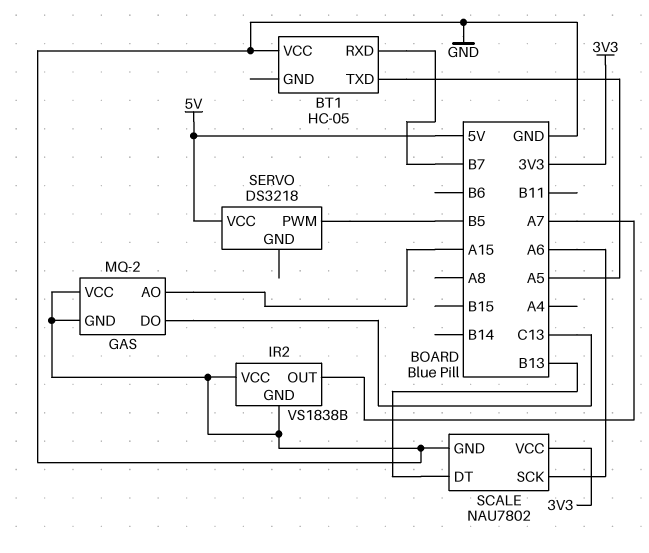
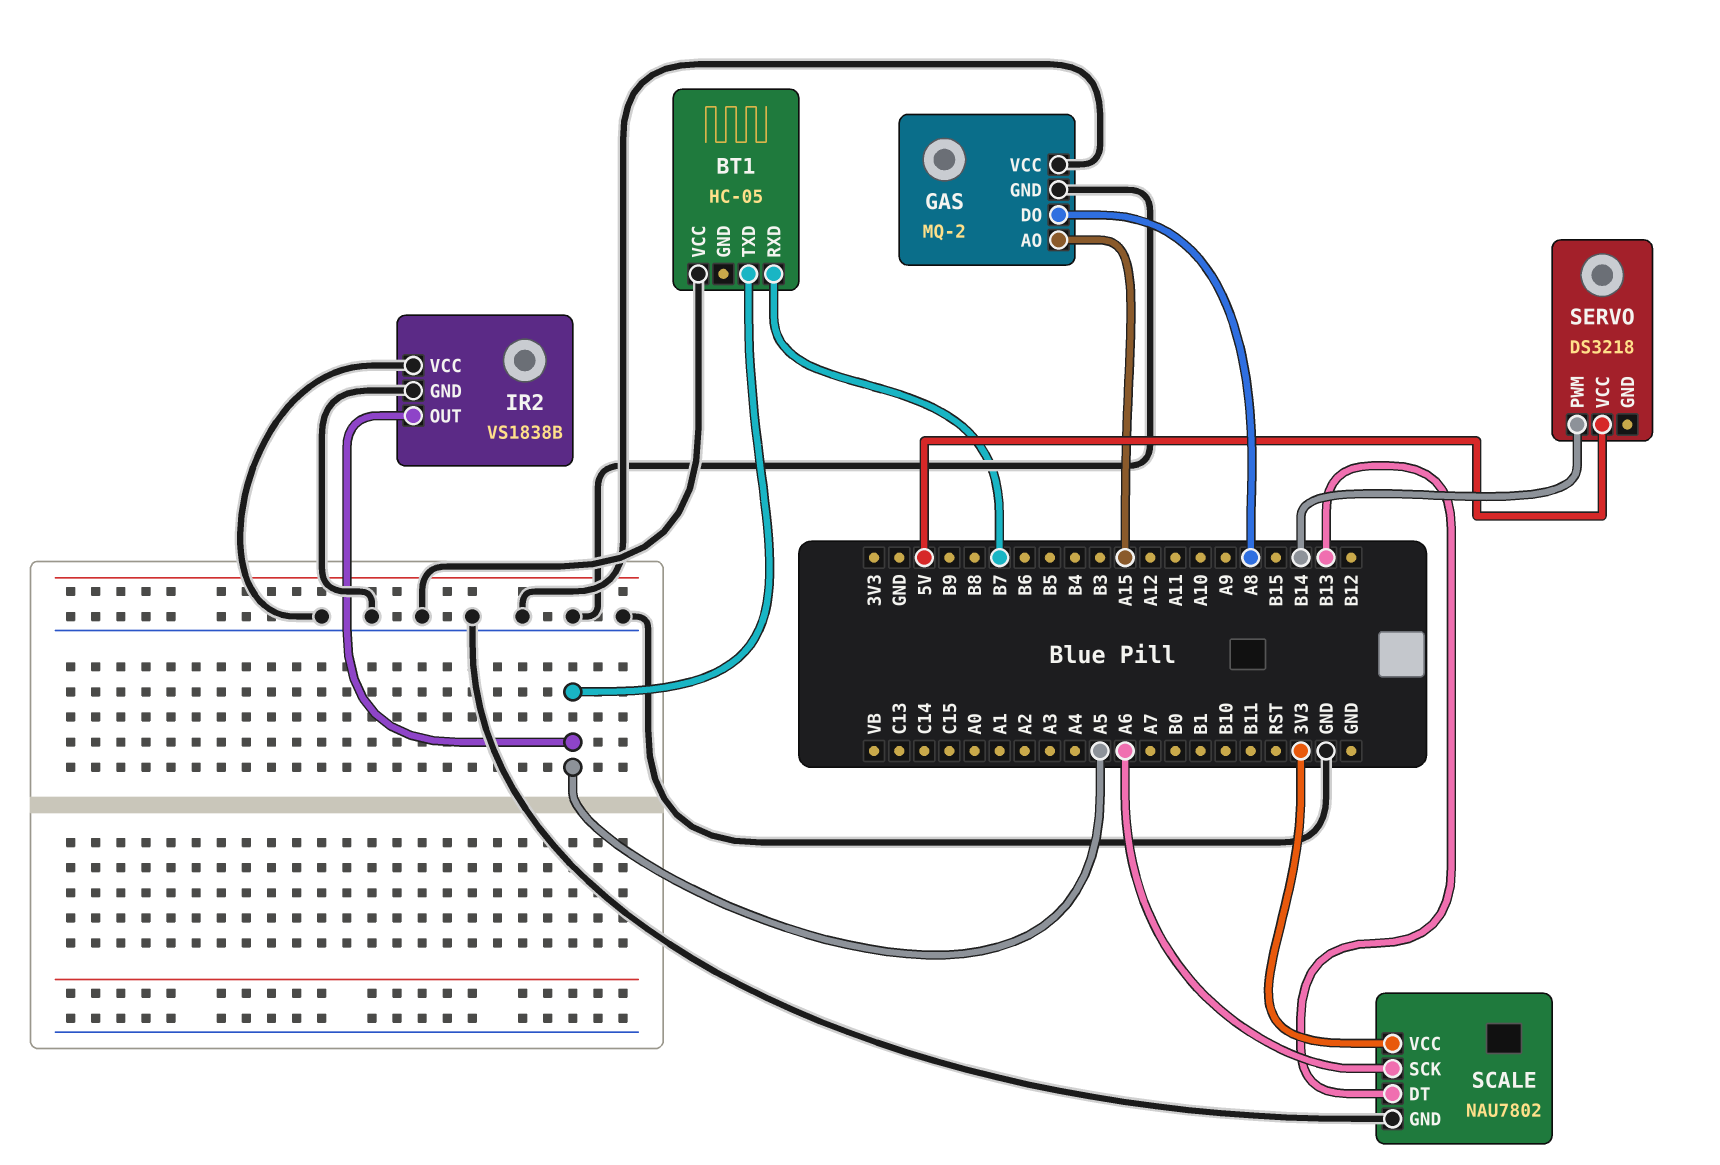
GAS pin DO: C13 -> A8
IR2 pin OUT: A7 -> A5
SERVO pin PWM: B5 -> B14

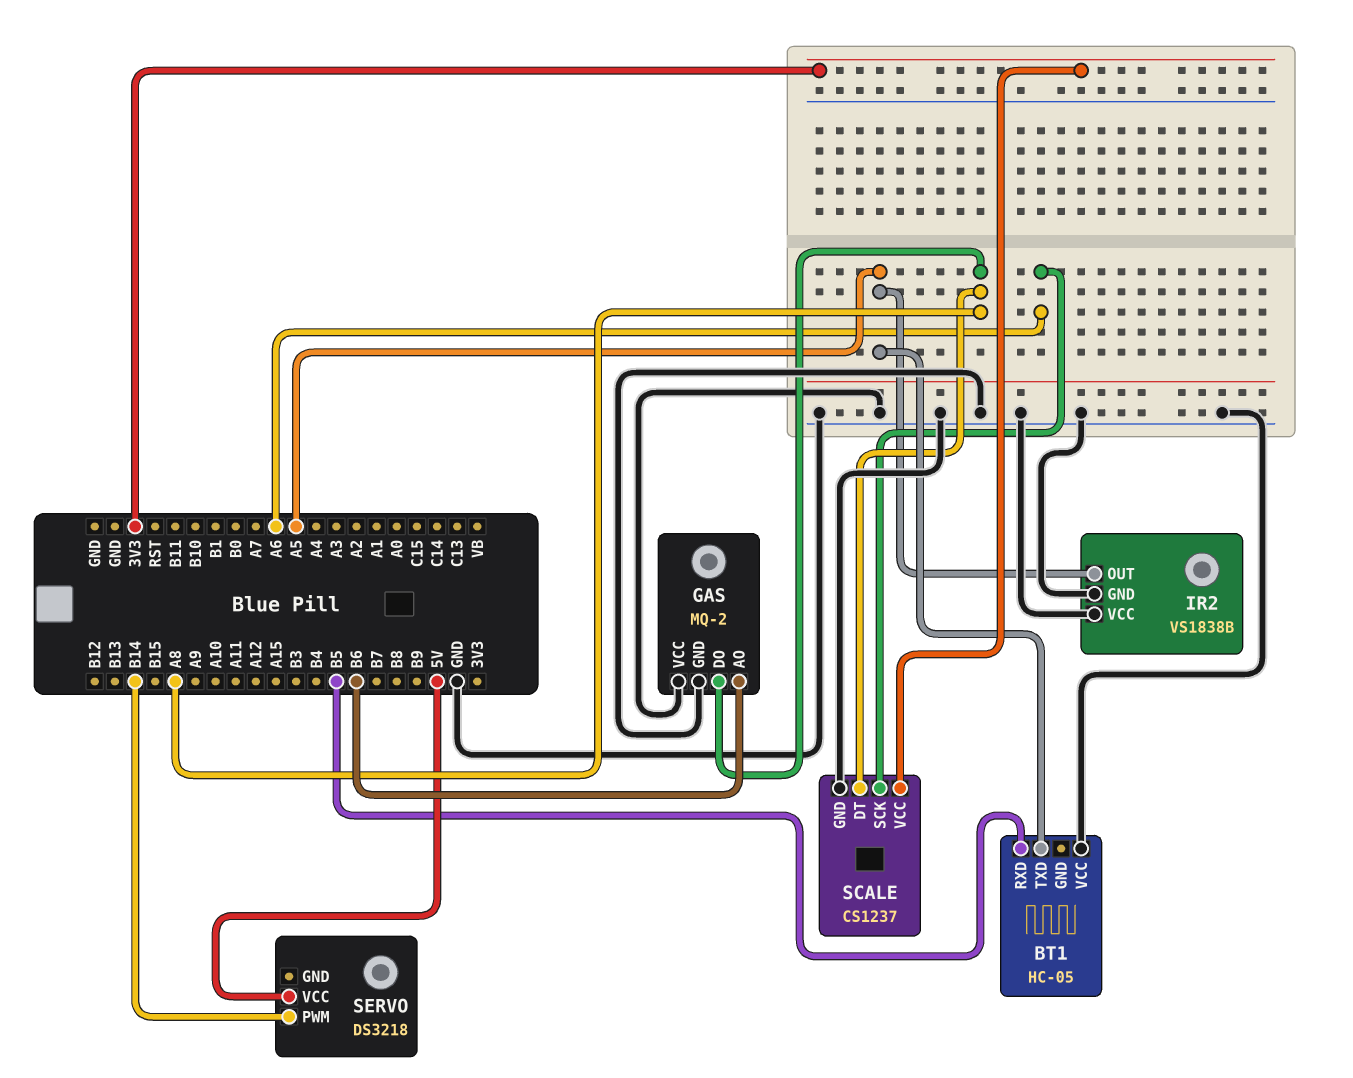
BT1 pin RXD: B7 -> B5
GAS pin AO: A15 -> B6
SCALE: NAU7802 -> CS1237
SCALE pin DT: B13 -> A8

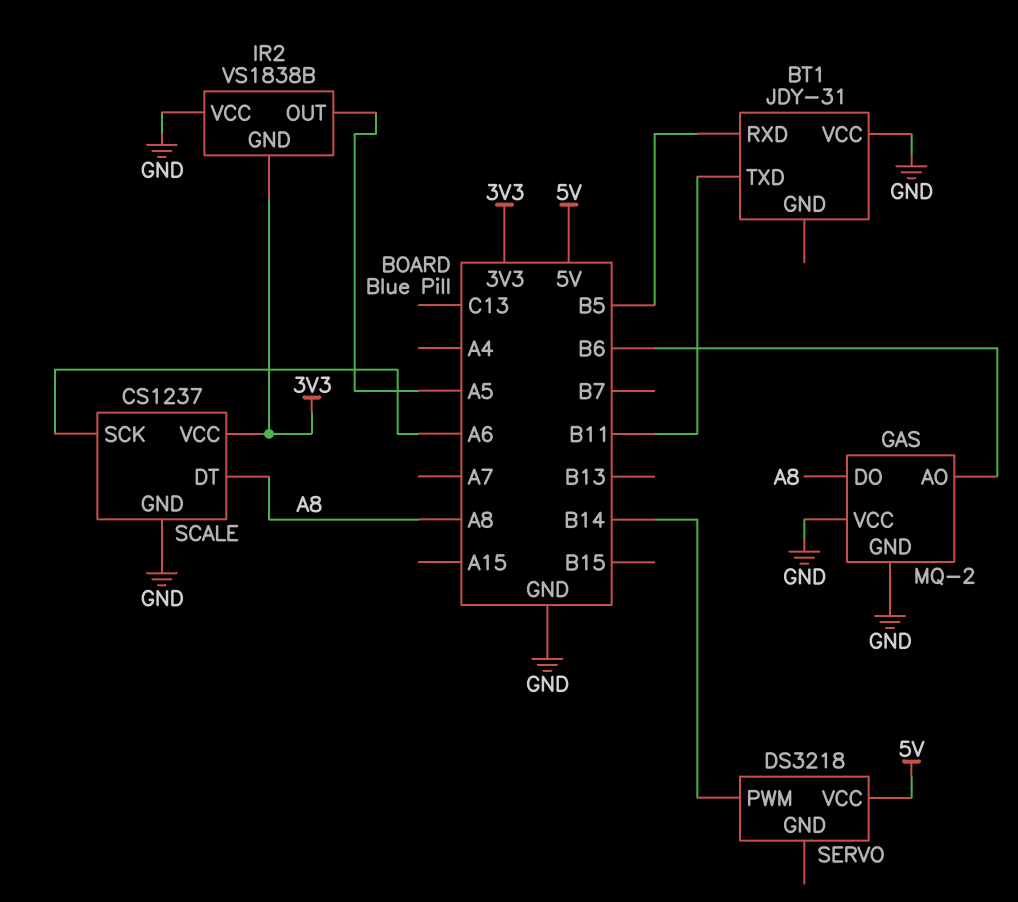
BT1: HC-05 -> JDY-31
BT1 pin TXD: A5 -> B11
IR2 pin GND: GND -> 3V3

